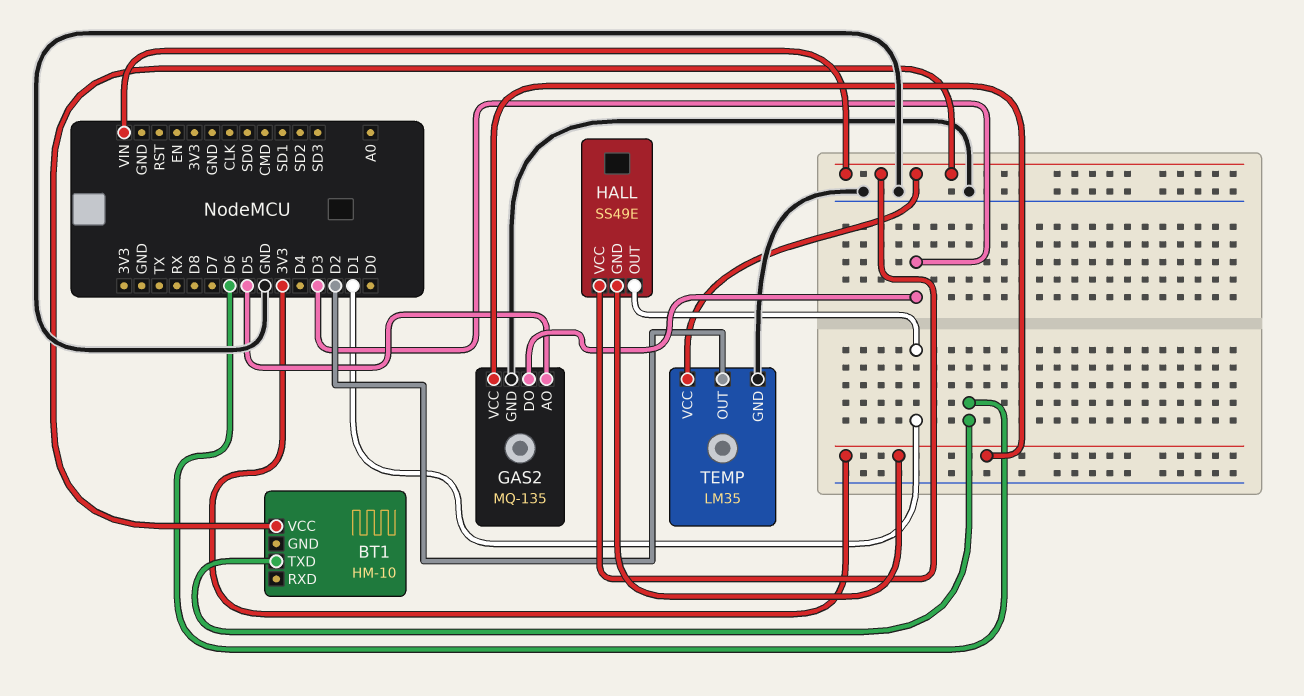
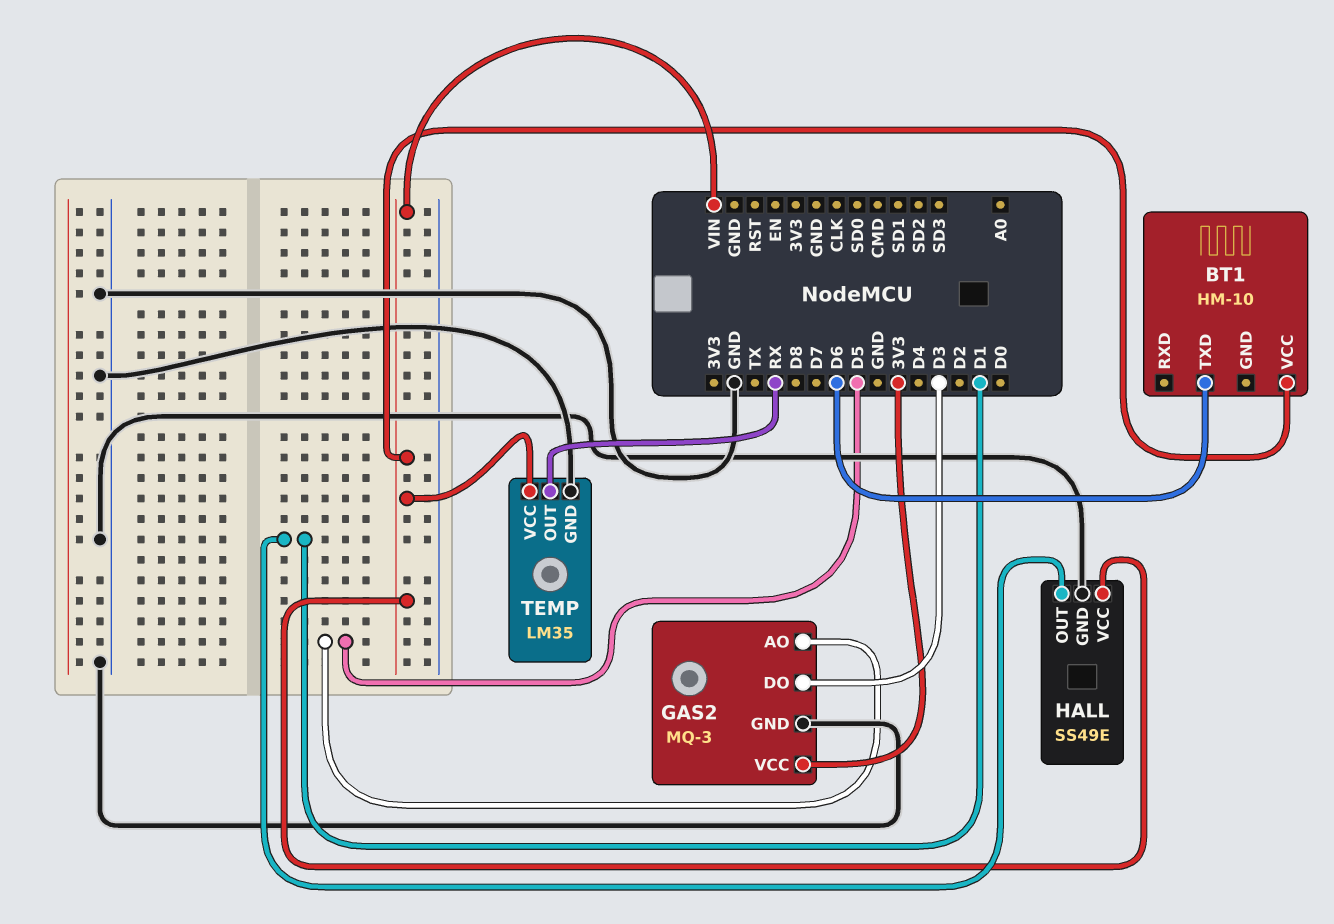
GAS2: MQ-135 -> MQ-3
HALL pin GND: 3V3 -> GND
TEMP pin OUT: D2 -> RX

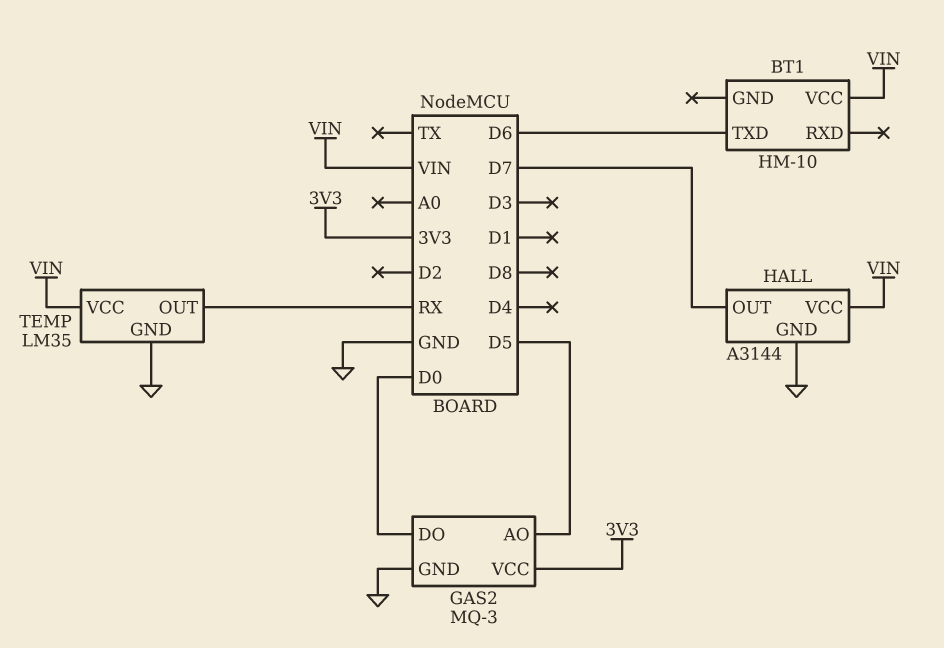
GAS2 pin DO: D3 -> D0
HALL: SS49E -> A3144
HALL pin OUT: D1 -> D7

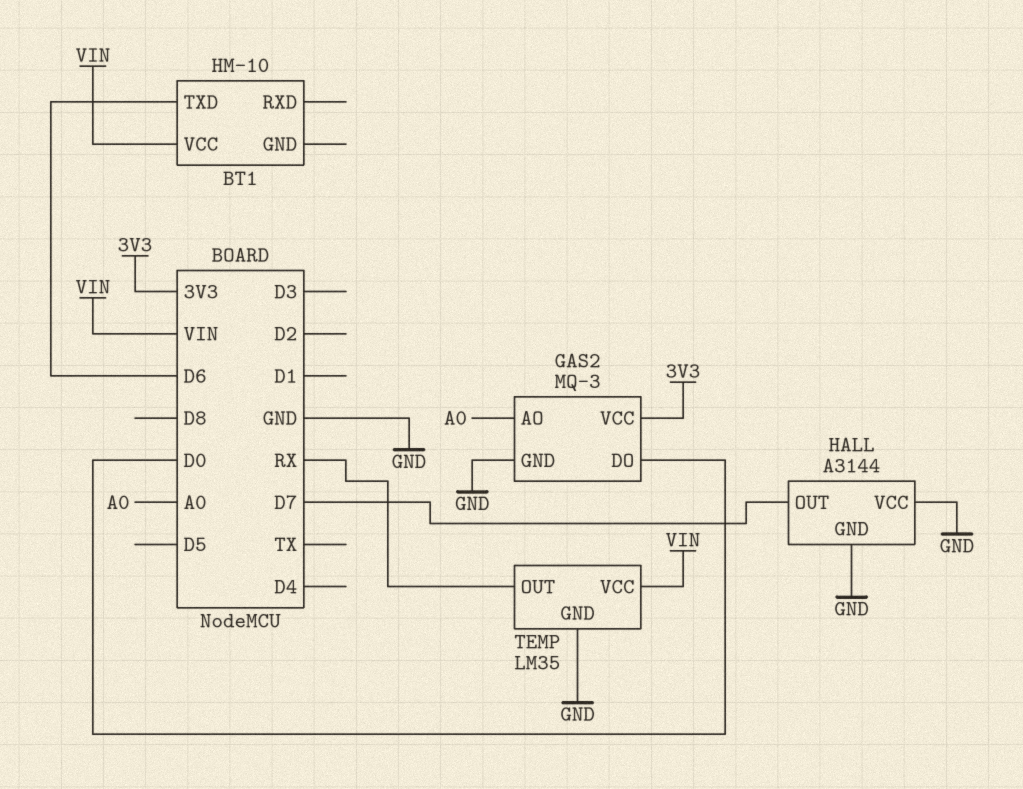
GAS2 pin AO: D5 -> A0
HALL pin VCC: VIN -> GND

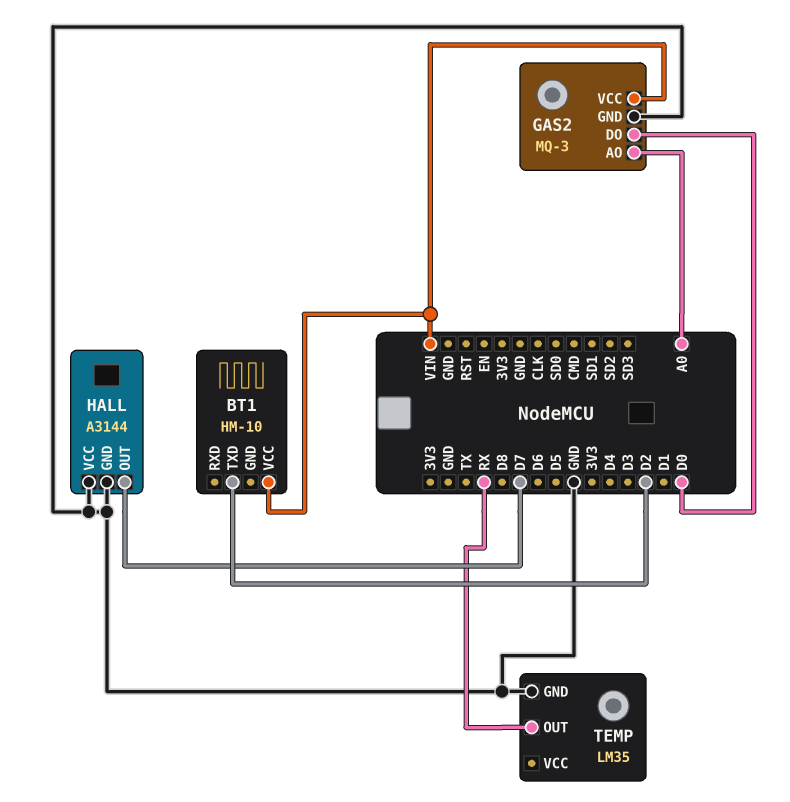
BT1 pin TXD: D6 -> D2
GAS2 pin VCC: 3V3 -> VIN
TEMP pin VCC: VIN -> none

